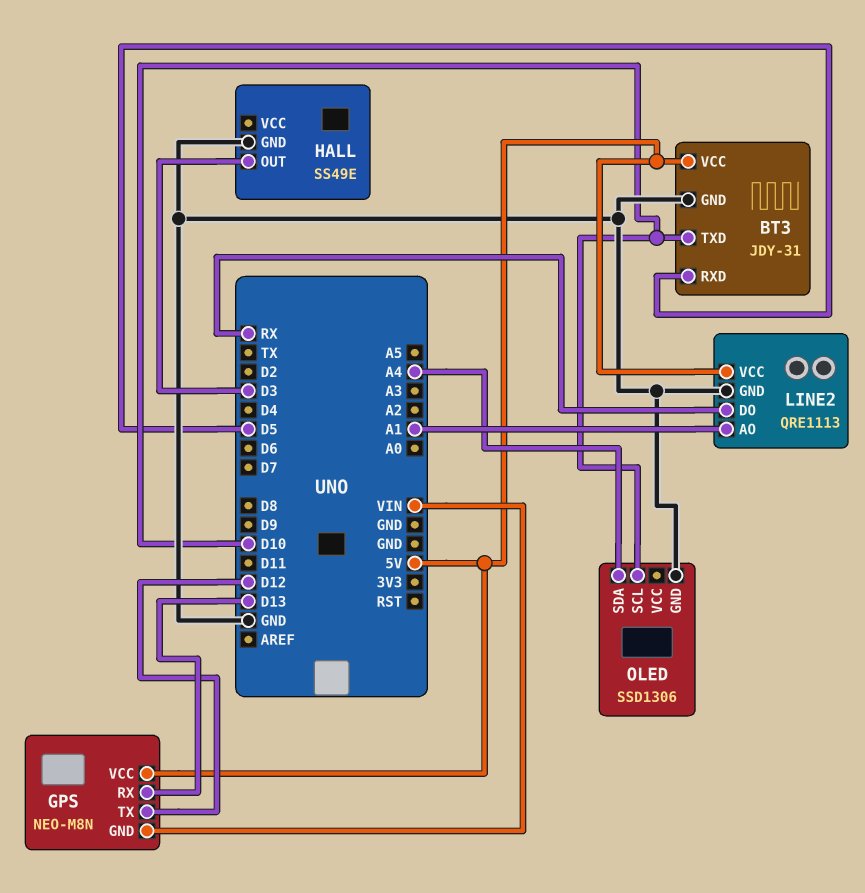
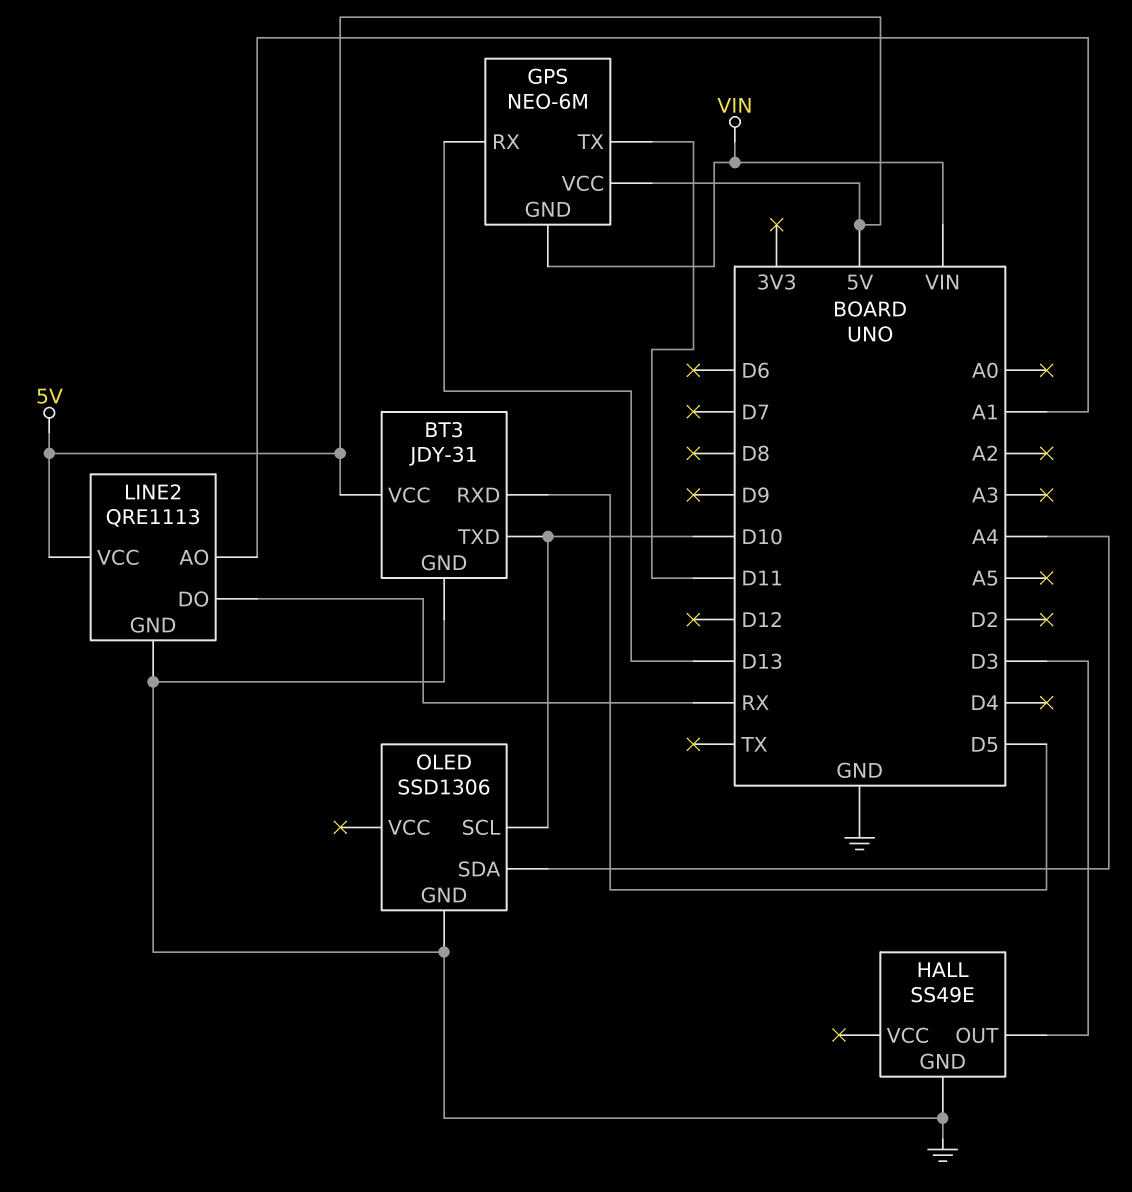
GPS: NEO-M8N -> NEO-6M
GPS pin TX: D12 -> D11

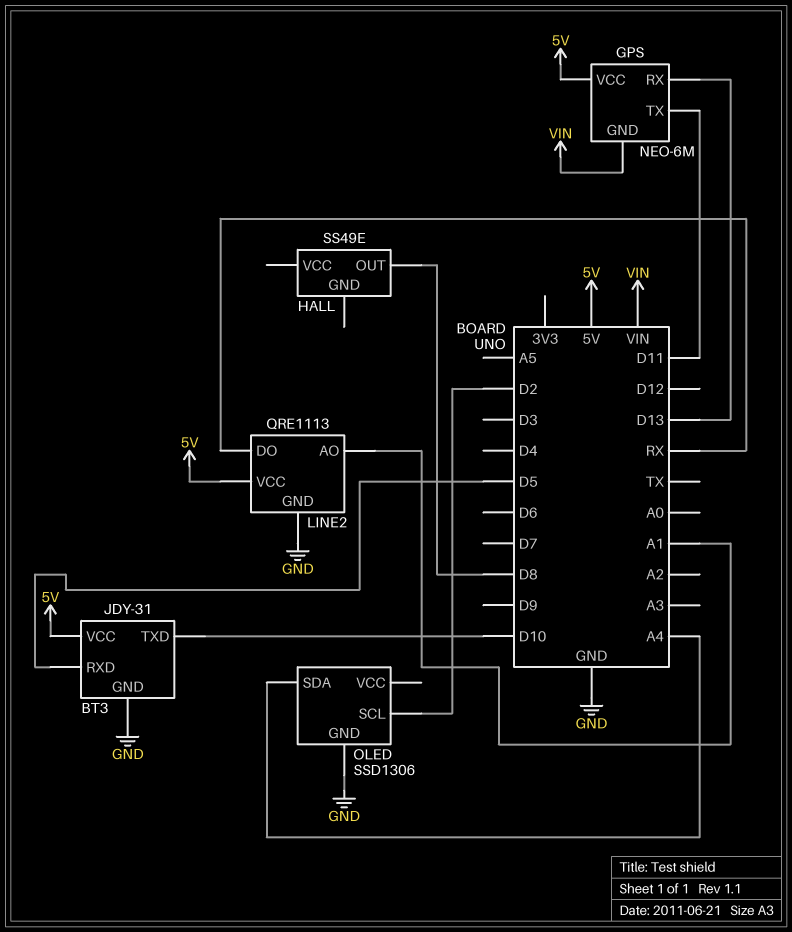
HALL pin GND: GND -> none
HALL pin OUT: D3 -> D8
OLED pin SCL: D10 -> D2

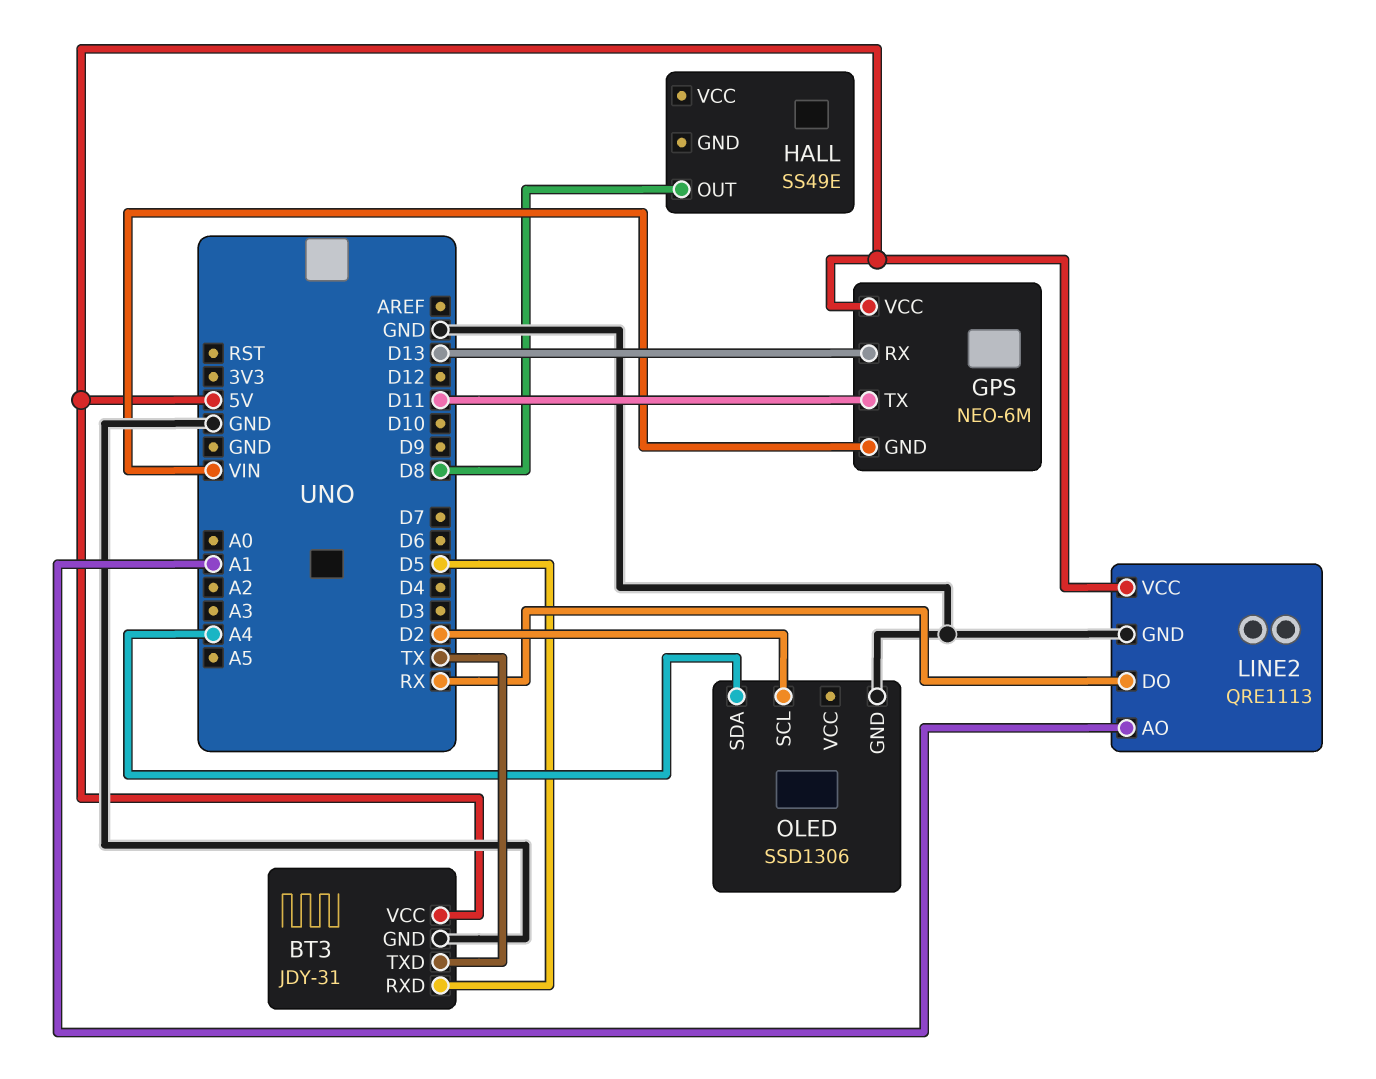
BT3 pin TXD: D10 -> TX

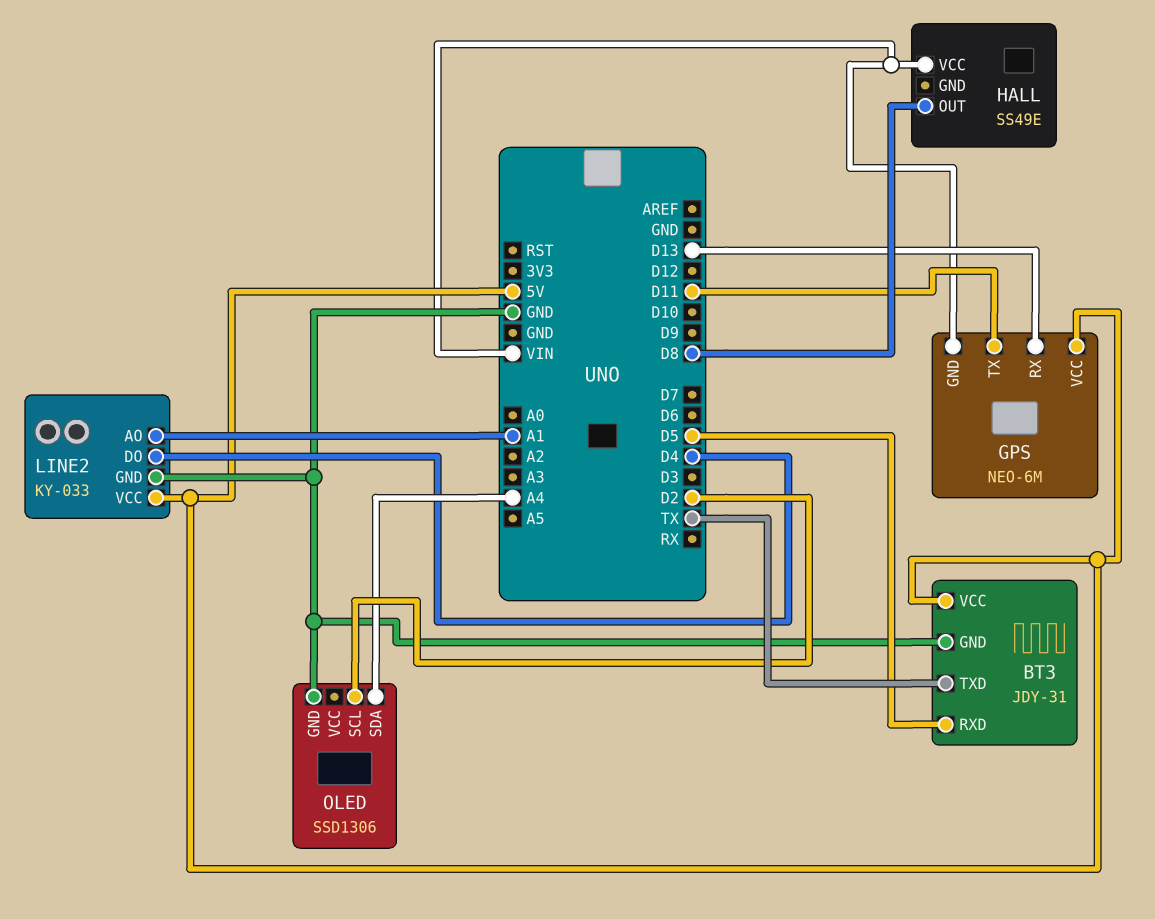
HALL pin VCC: none -> VIN
LINE2: QRE1113 -> KY-033
LINE2 pin DO: RX -> D4

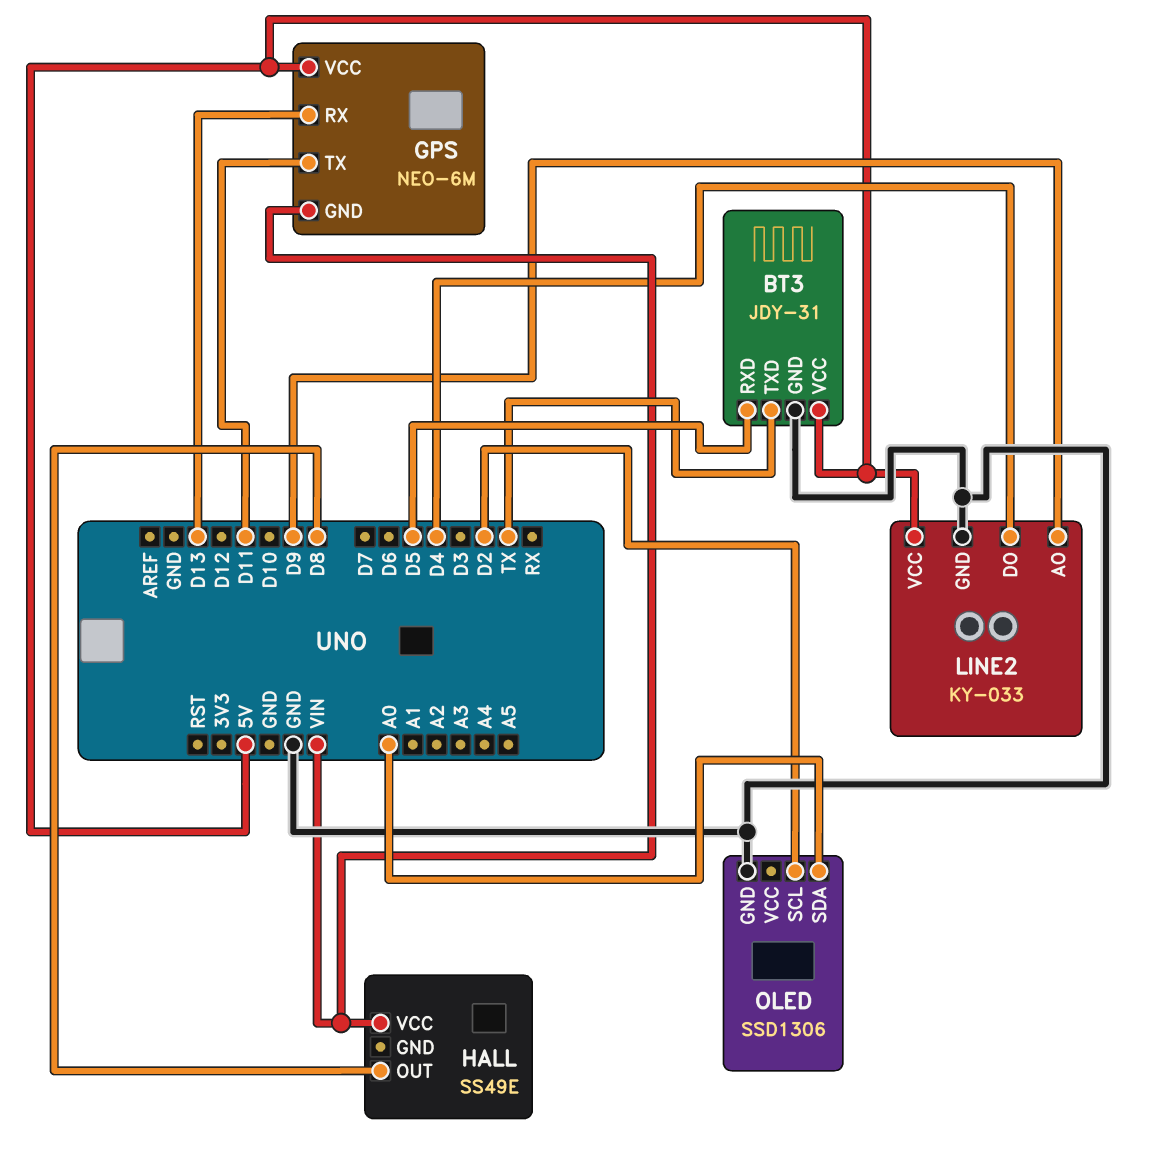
LINE2 pin AO: A1 -> D9
OLED pin SDA: A4 -> A0

